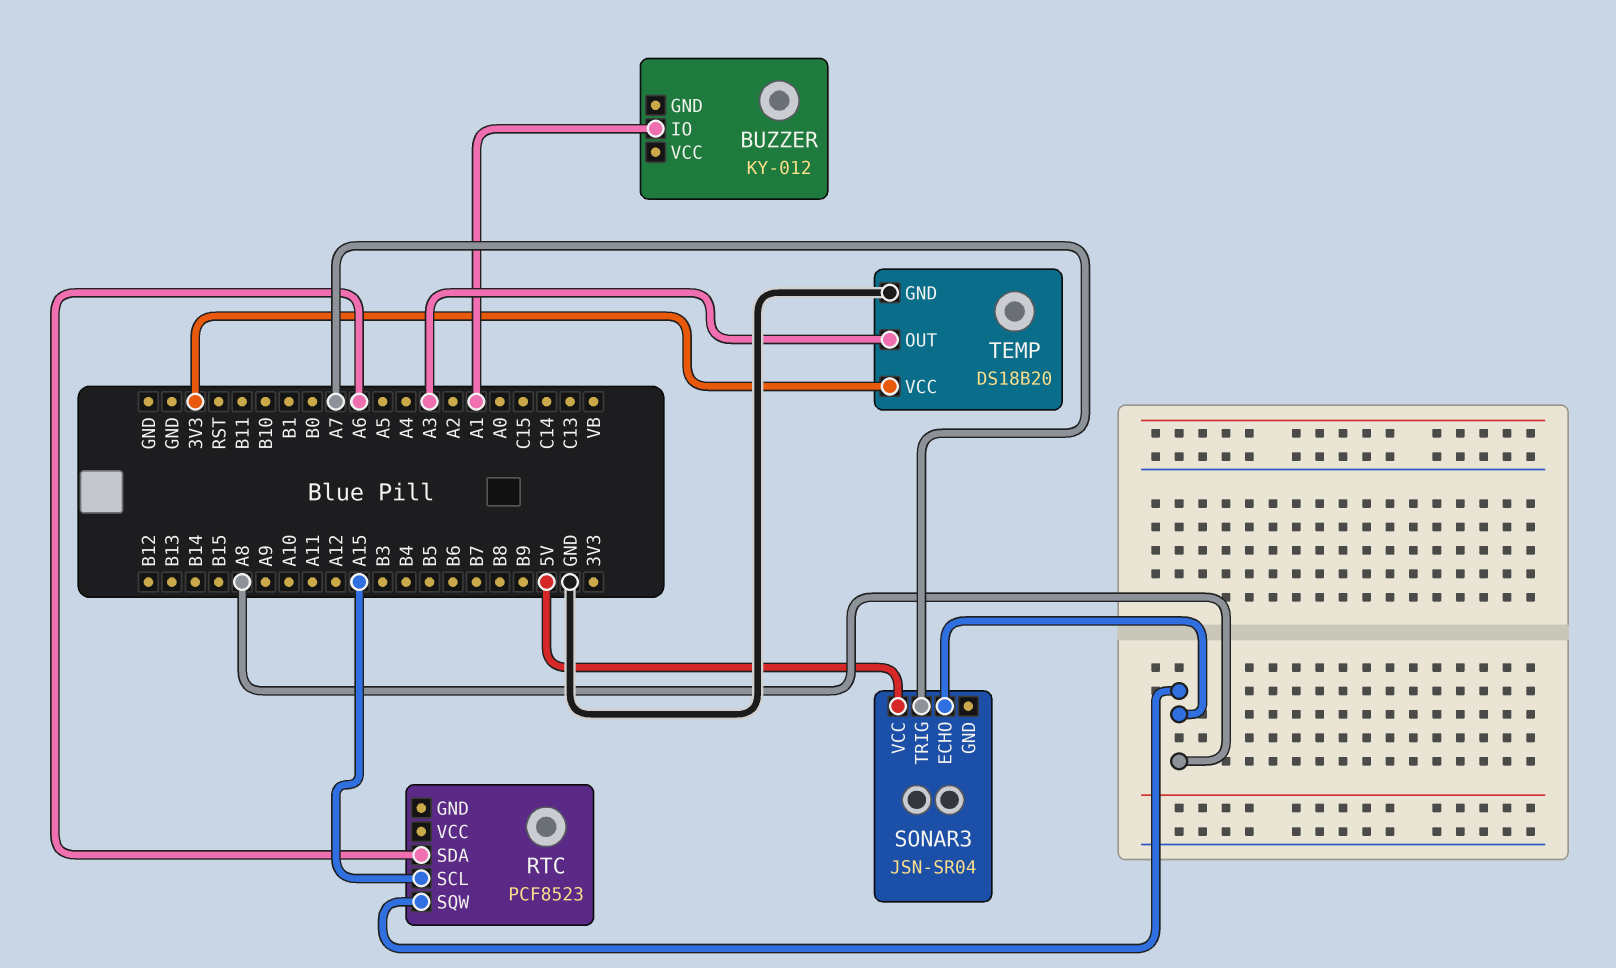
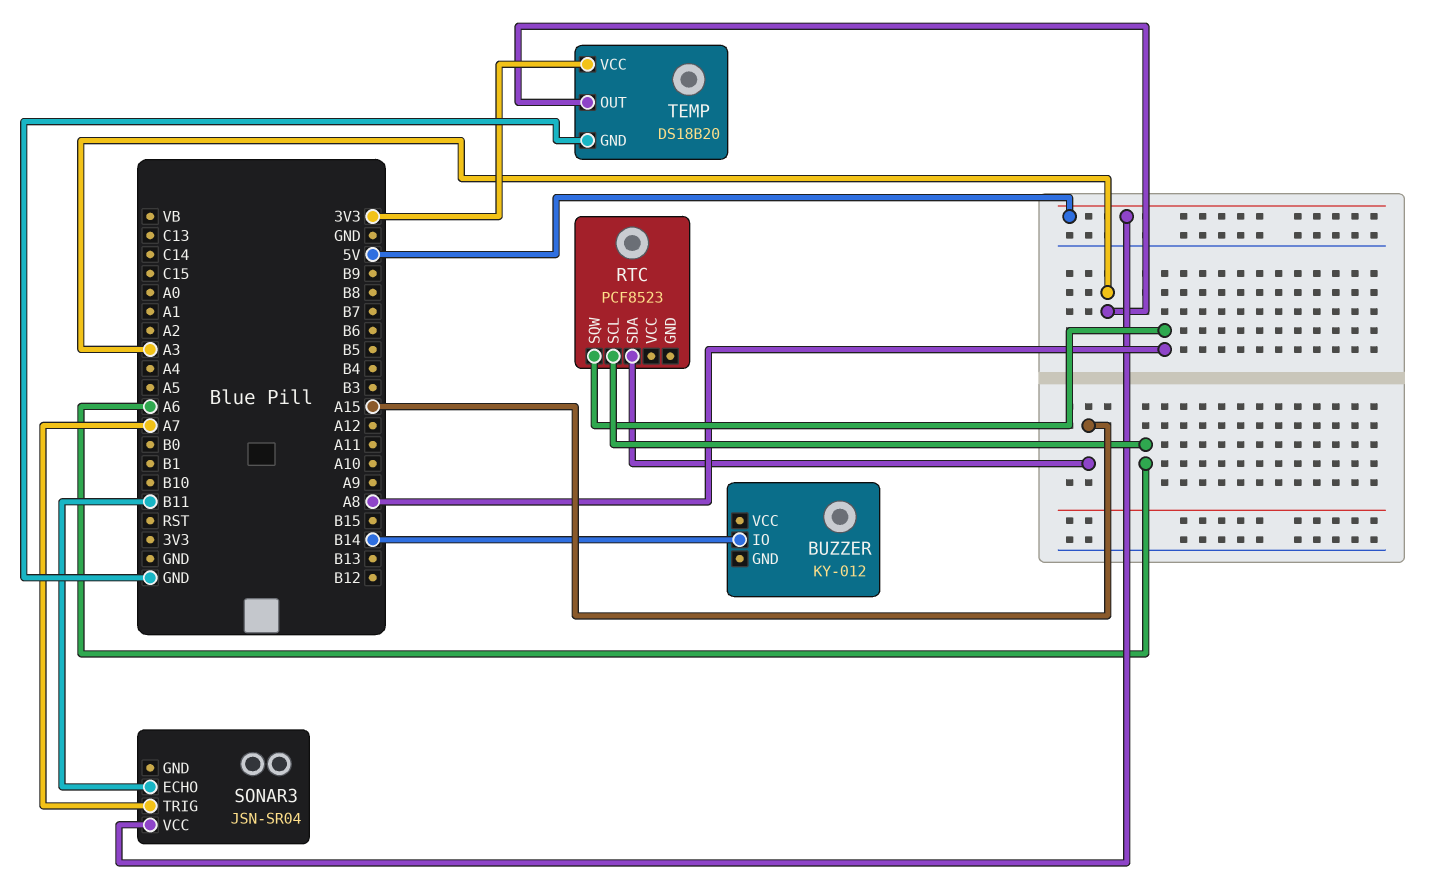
BUZZER pin IO: A1 -> B14
RTC pin SCL: A15 -> A6
RTC pin SDA: A6 -> A15
SONAR3 pin ECHO: A8 -> B11

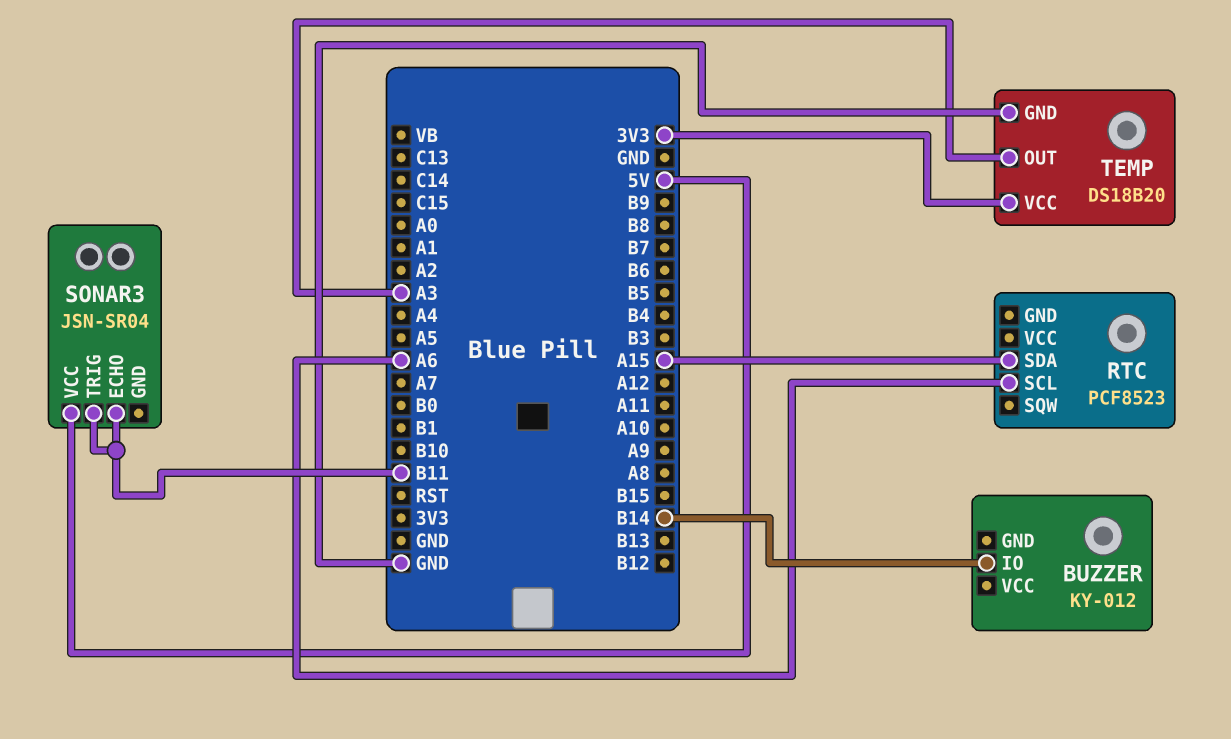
RTC pin SQW: A8 -> none
SONAR3 pin TRIG: A7 -> B11

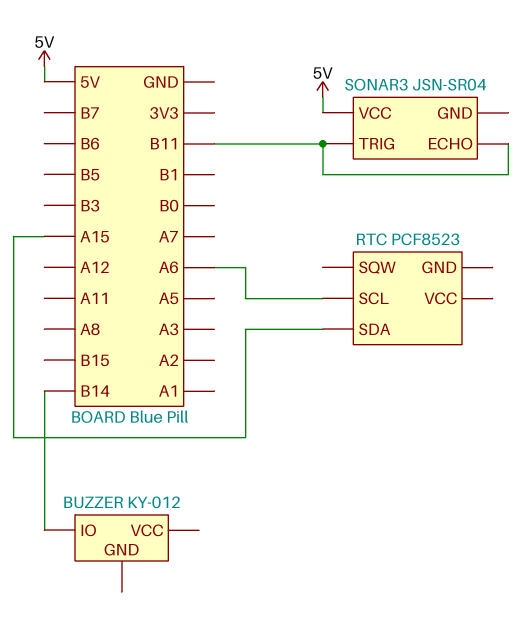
TEMP: DS18B20 -> none
TEMP pin GND: GND -> none
TEMP pin OUT: A3 -> none
TEMP pin VCC: 3V3 -> none

